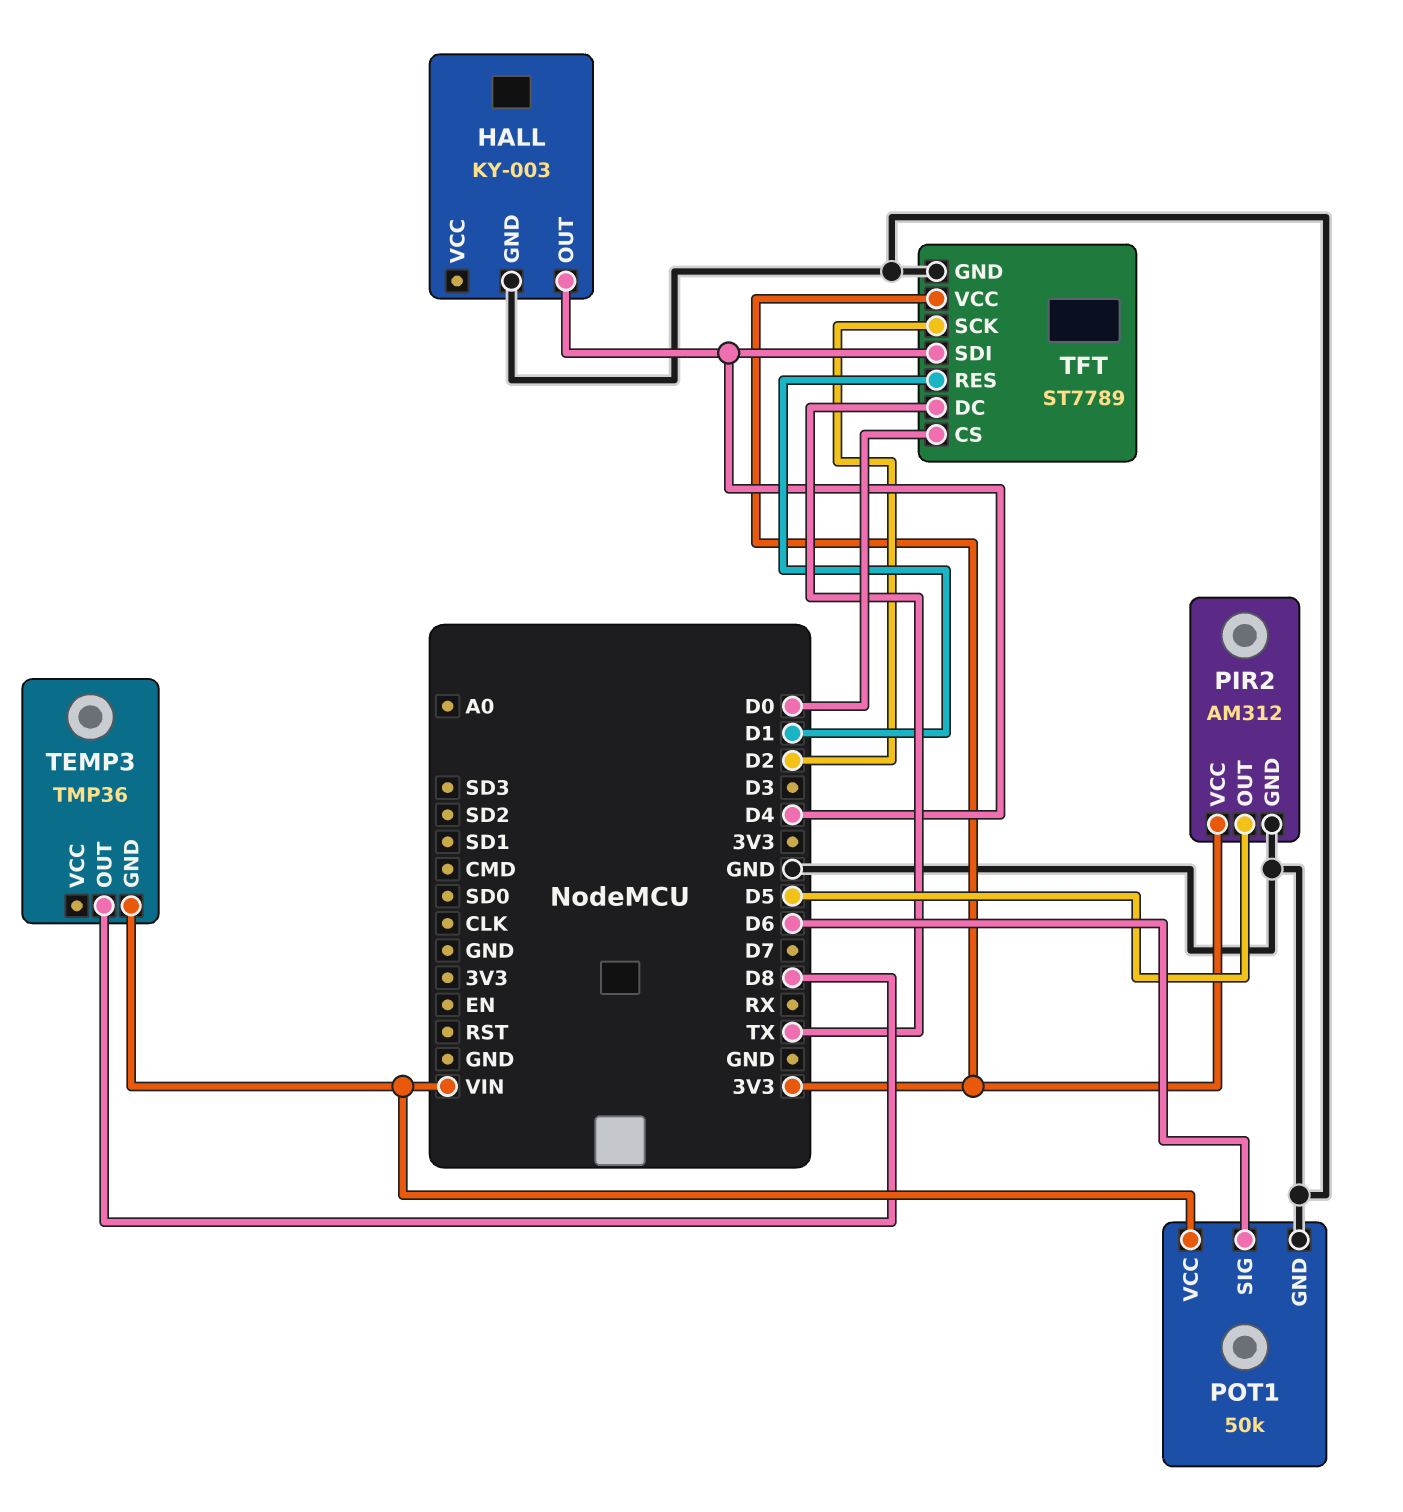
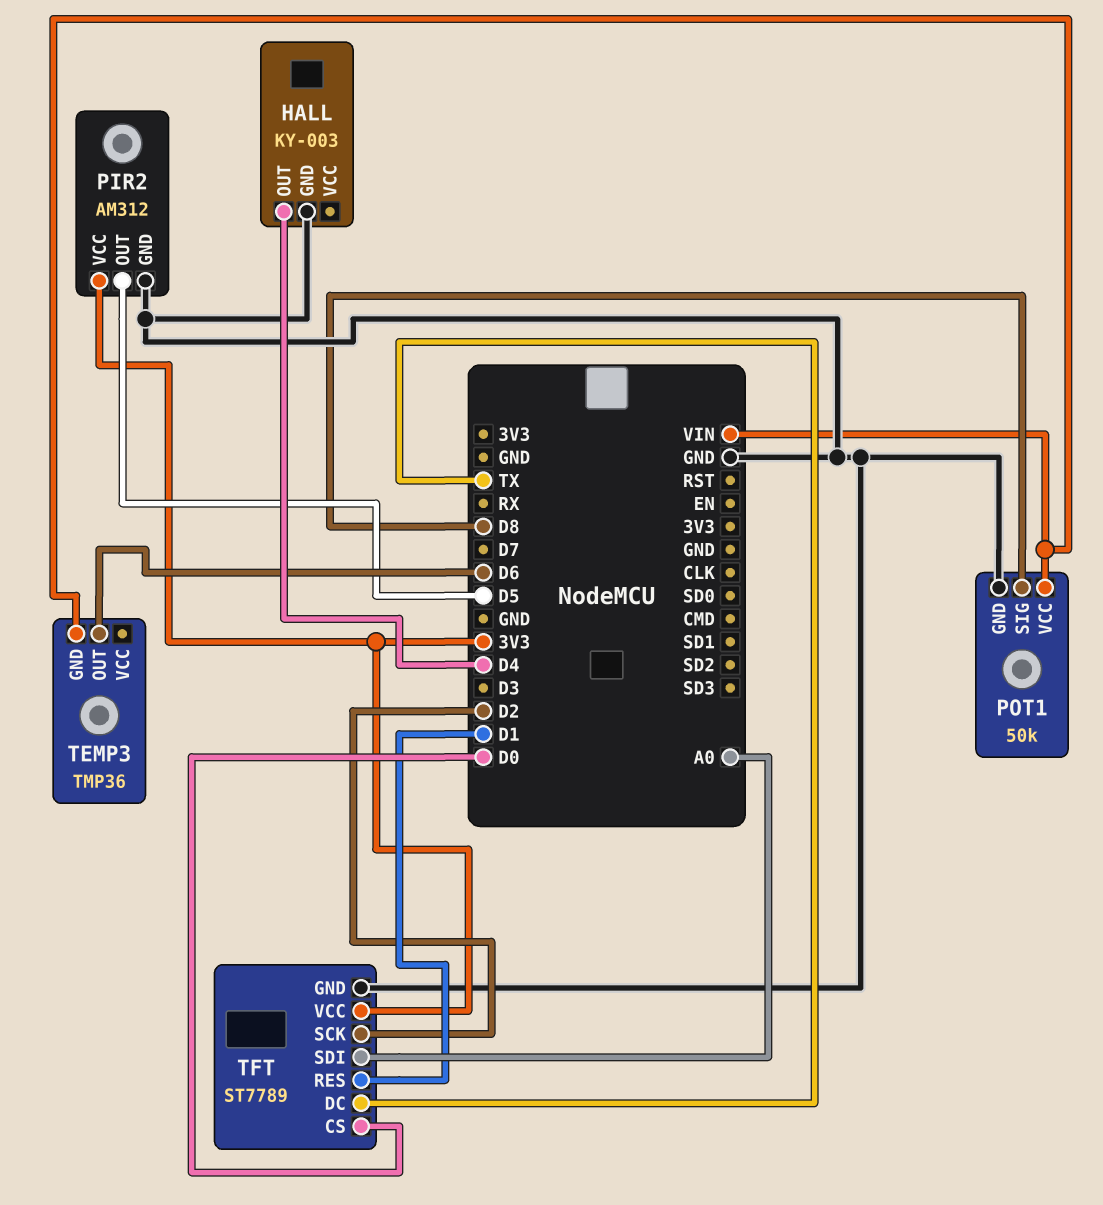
POT1 pin SIG: D6 -> D8
TEMP3 pin OUT: D8 -> D6
TFT pin SDI: D4 -> A0

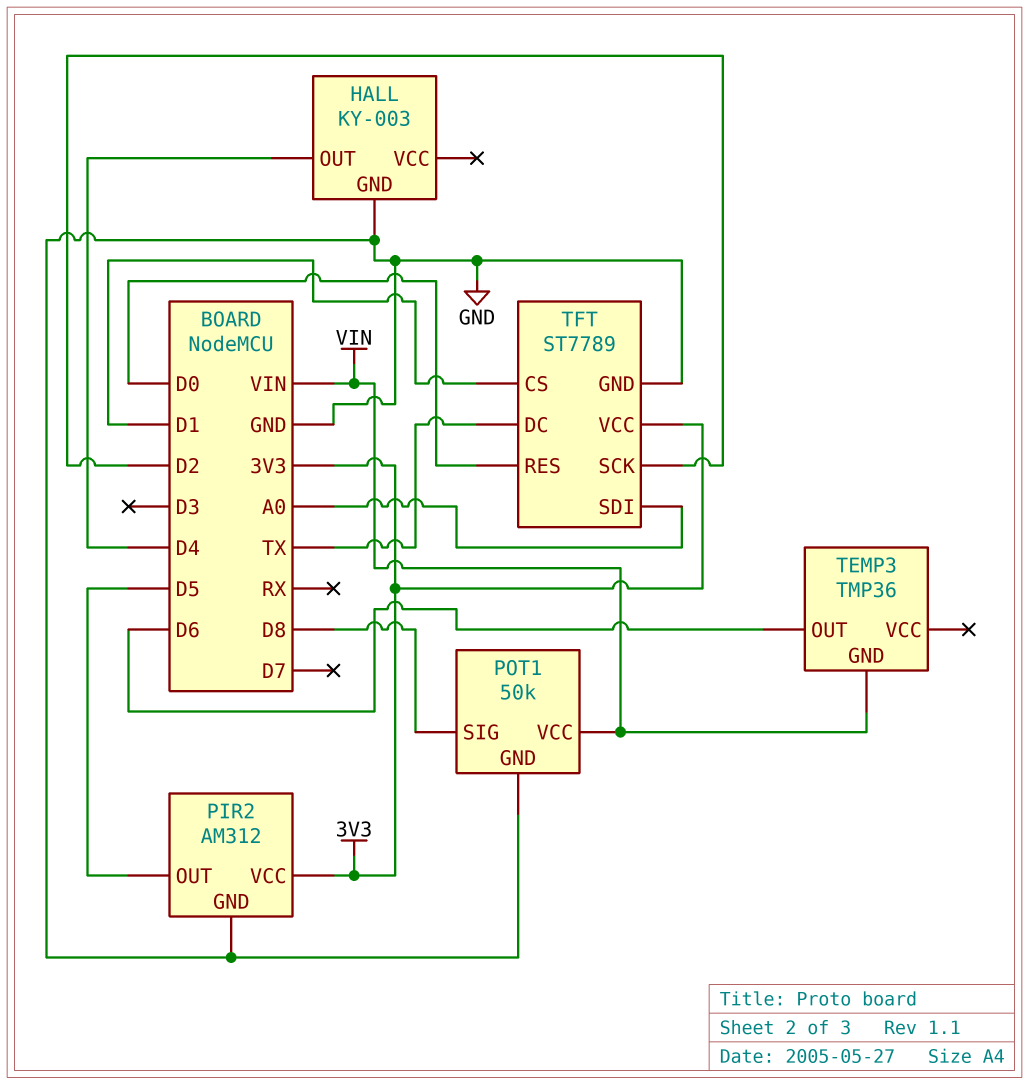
TFT pin CS: D0 -> D1
TFT pin RES: D1 -> D0

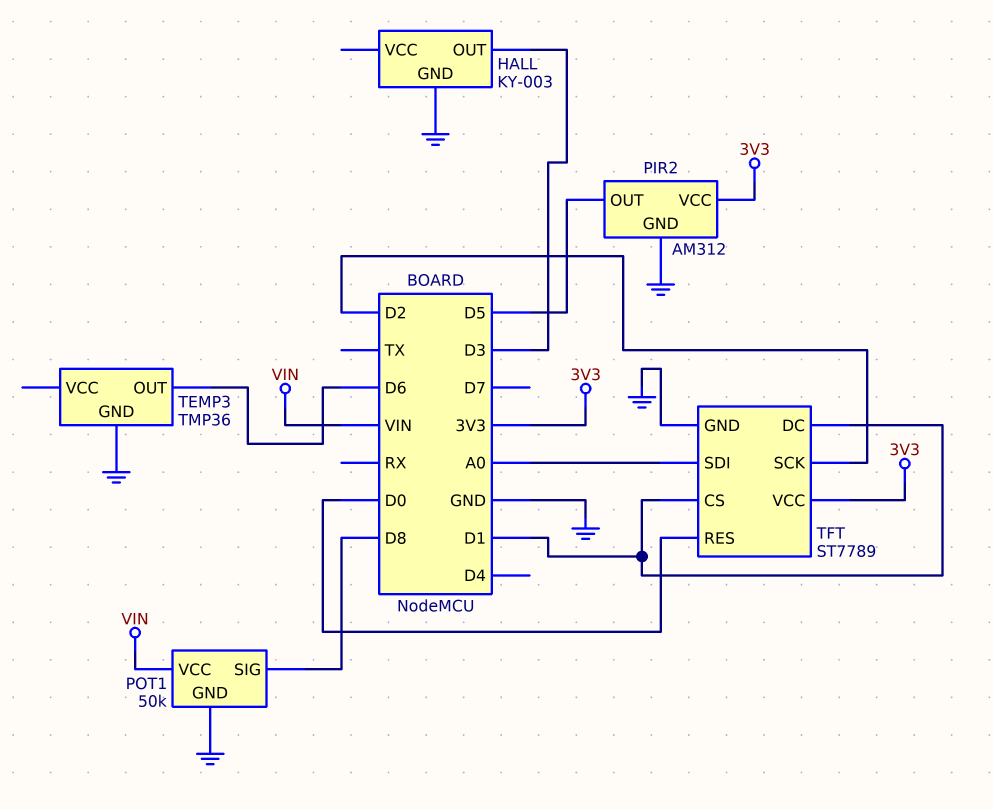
HALL pin OUT: D4 -> D3
TEMP3 pin GND: VIN -> GND
TFT pin DC: TX -> D1

